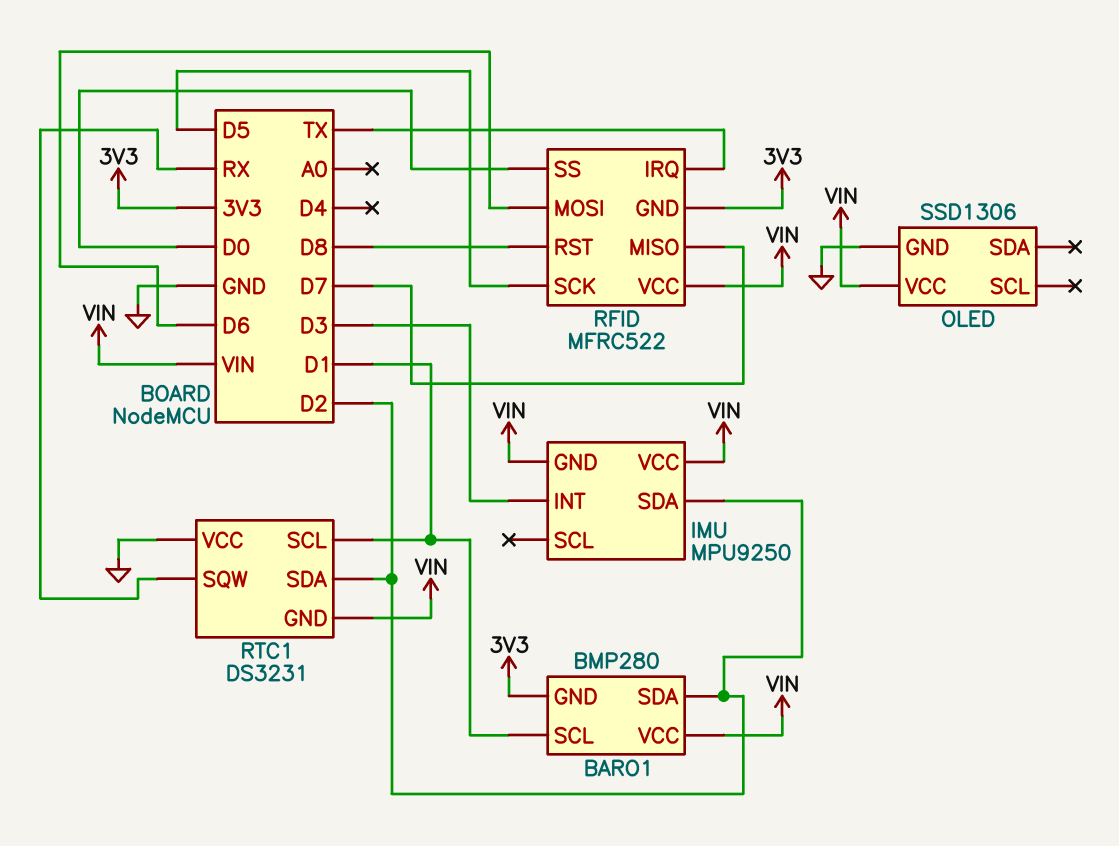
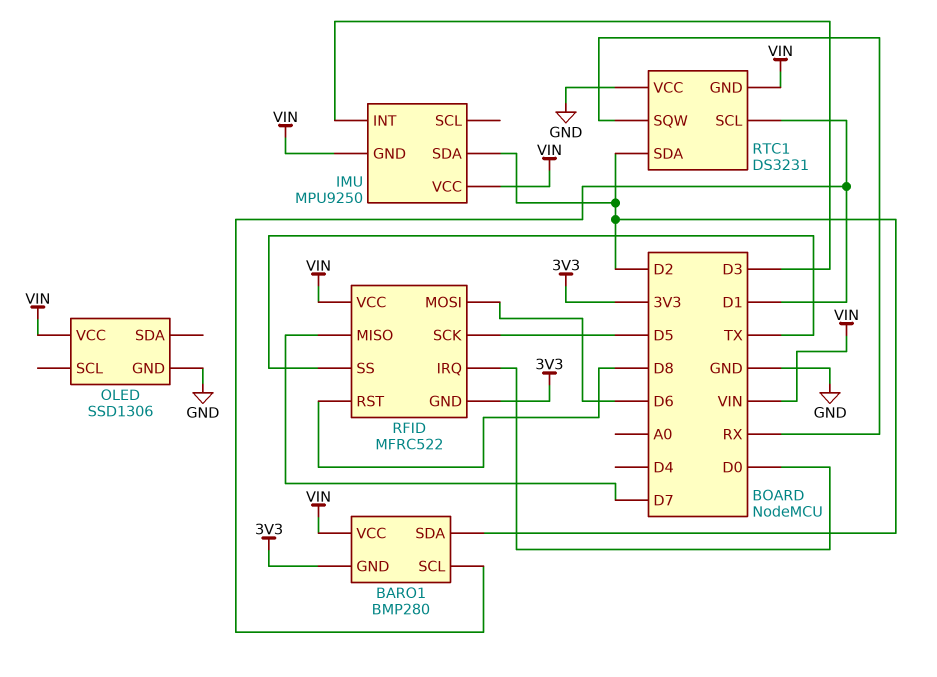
RFID pin IRQ: TX -> D0
RFID pin SS: D0 -> TX

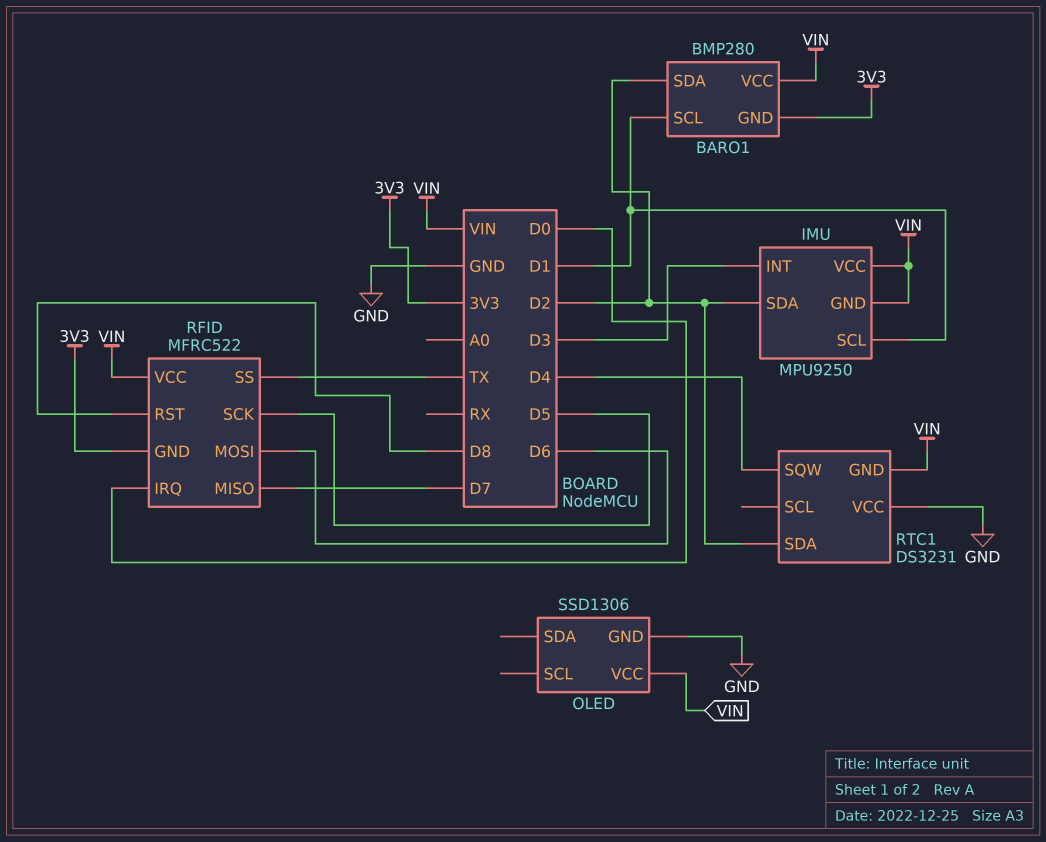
IMU pin SCL: none -> D1
RTC1 pin SCL: D1 -> none
RTC1 pin SQW: RX -> D4

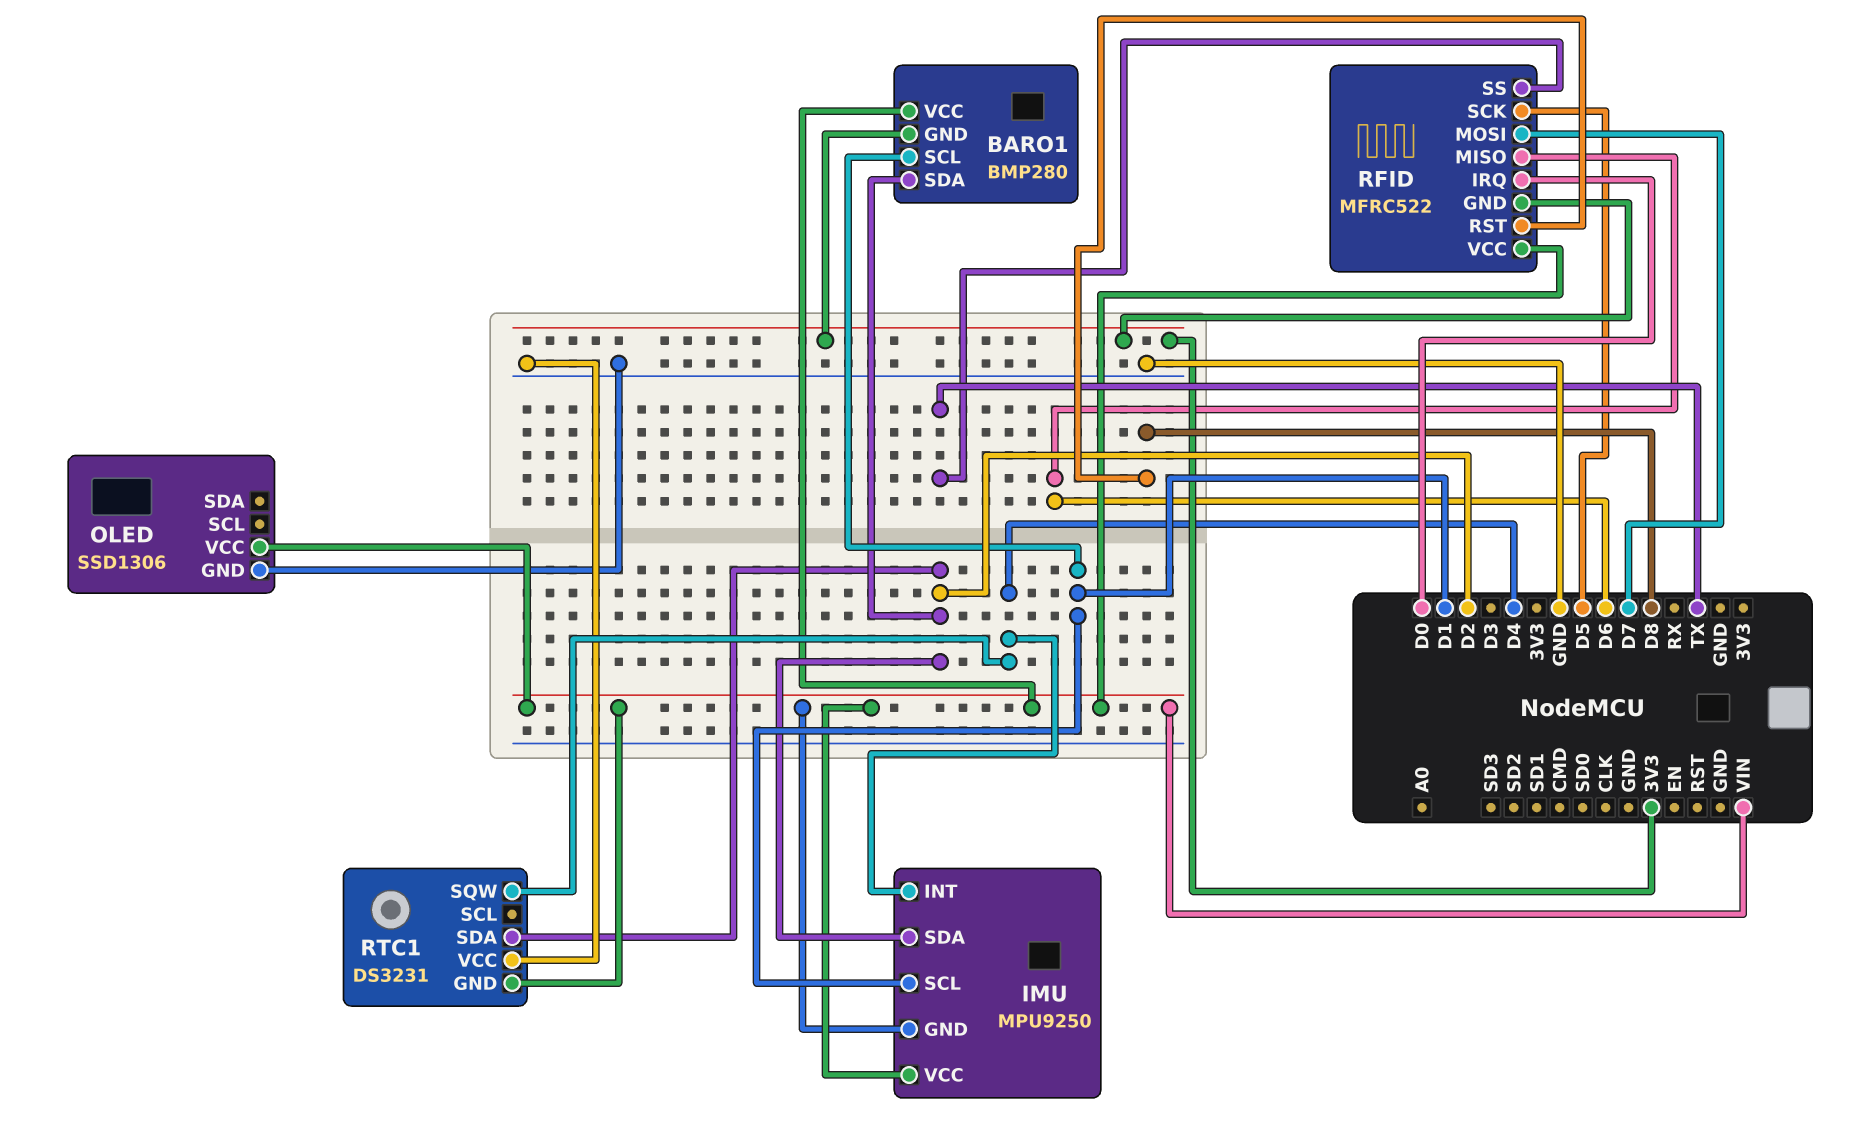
IMU pin INT: D3 -> D4
RFID pin MISO: D7 -> D6
RFID pin MOSI: D6 -> D7

